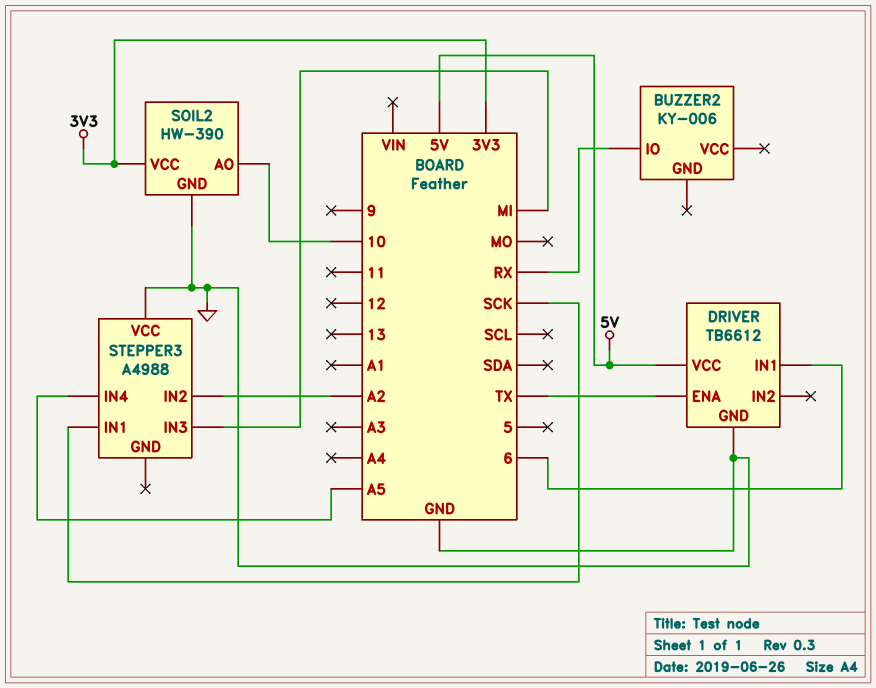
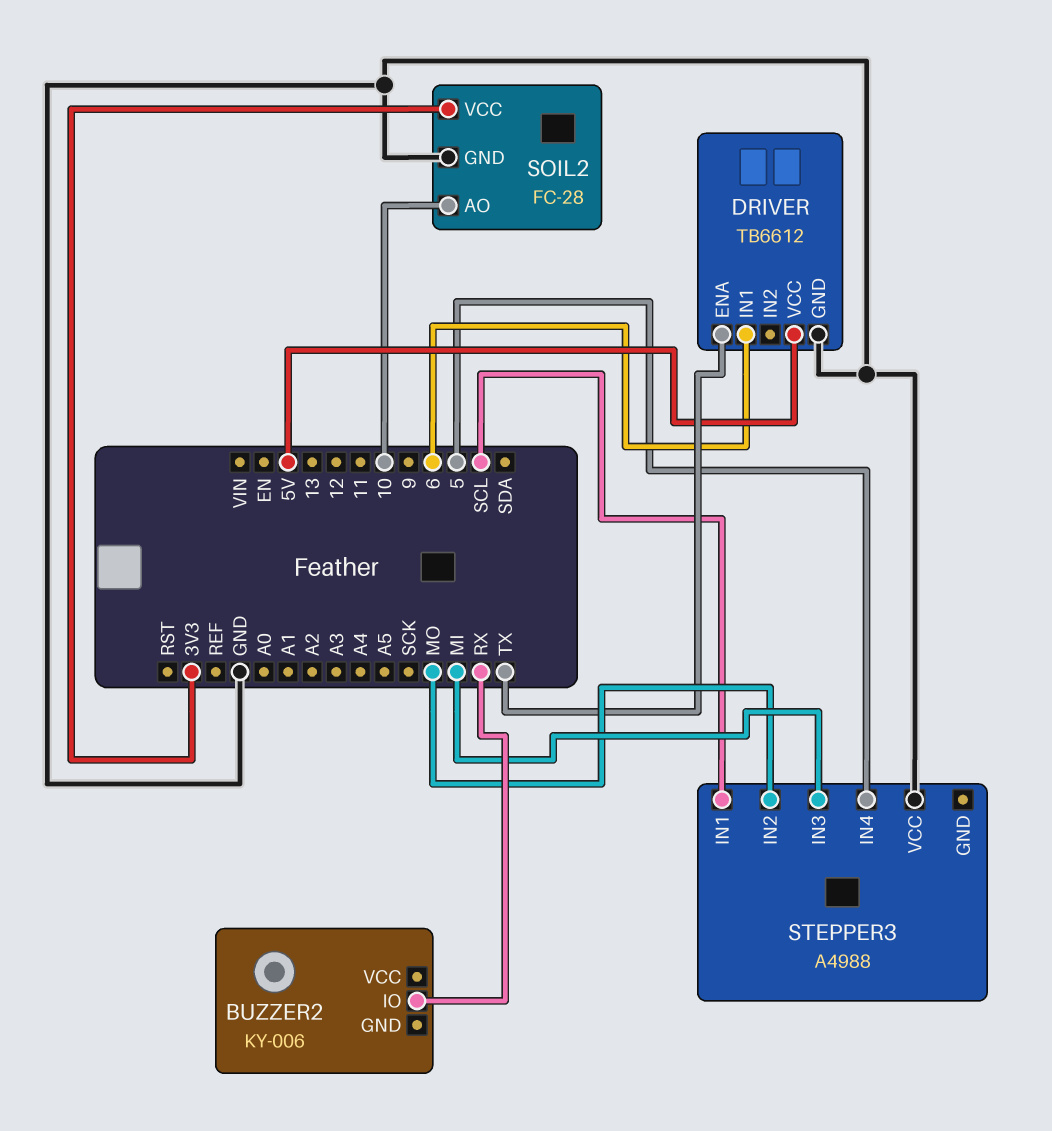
SOIL2: HW-390 -> FC-28
STEPPER3 pin IN1: SCK -> SCL
STEPPER3 pin IN2: A2 -> MO
STEPPER3 pin IN4: A5 -> 5

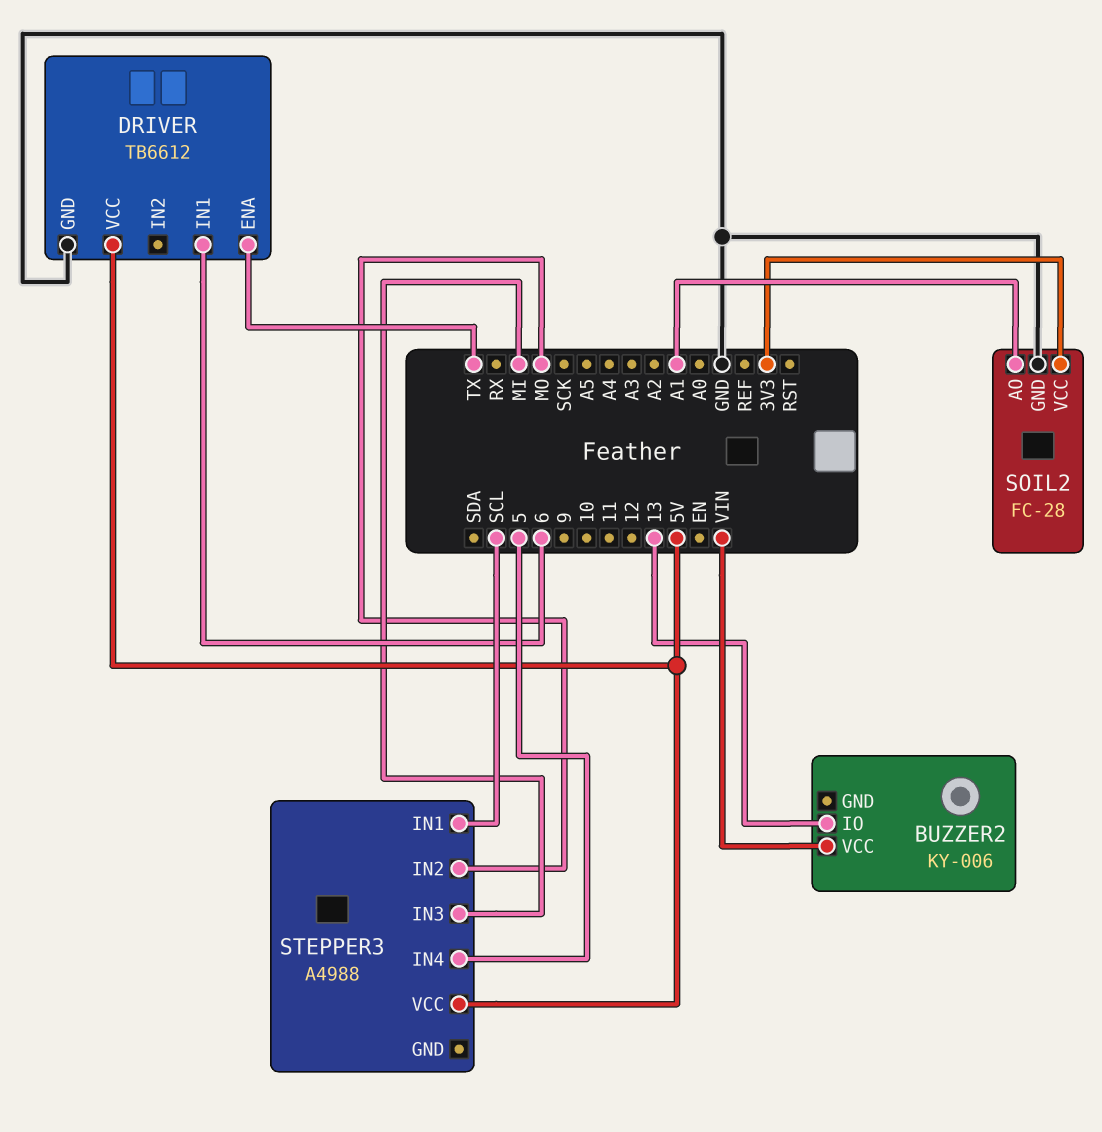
BUZZER2 pin IO: RX -> 13
BUZZER2 pin VCC: none -> VIN
SOIL2 pin AO: 10 -> A1
STEPPER3 pin VCC: GND -> 5V

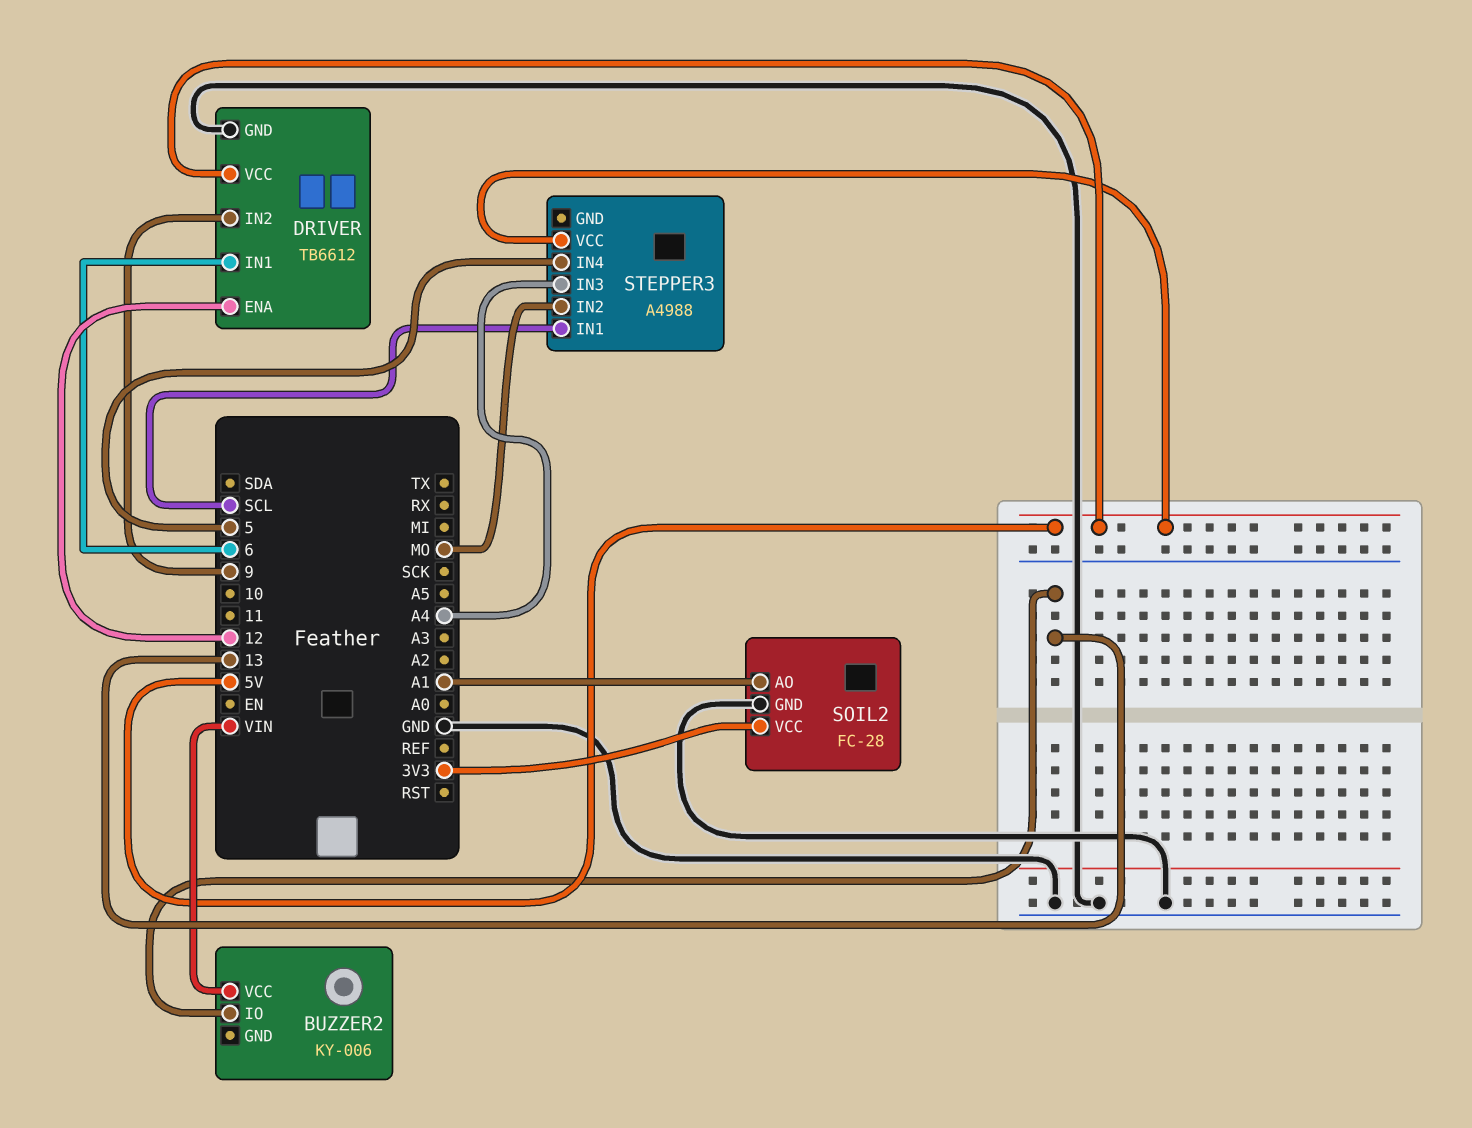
DRIVER pin ENA: TX -> 12
DRIVER pin IN2: none -> 9
STEPPER3 pin IN3: MI -> A4

